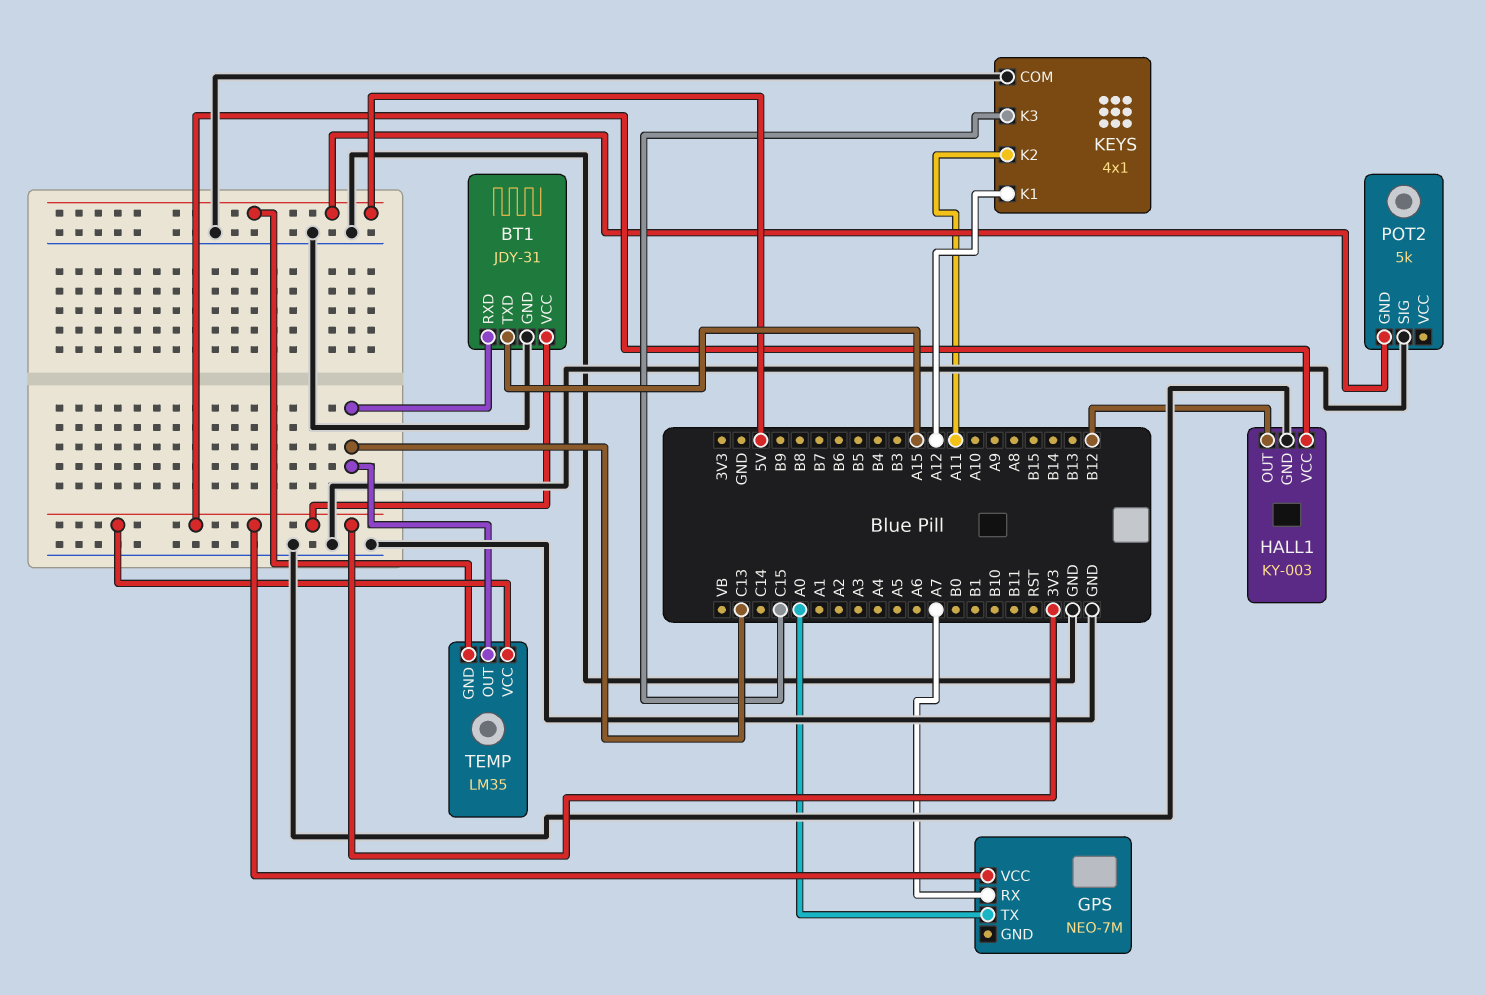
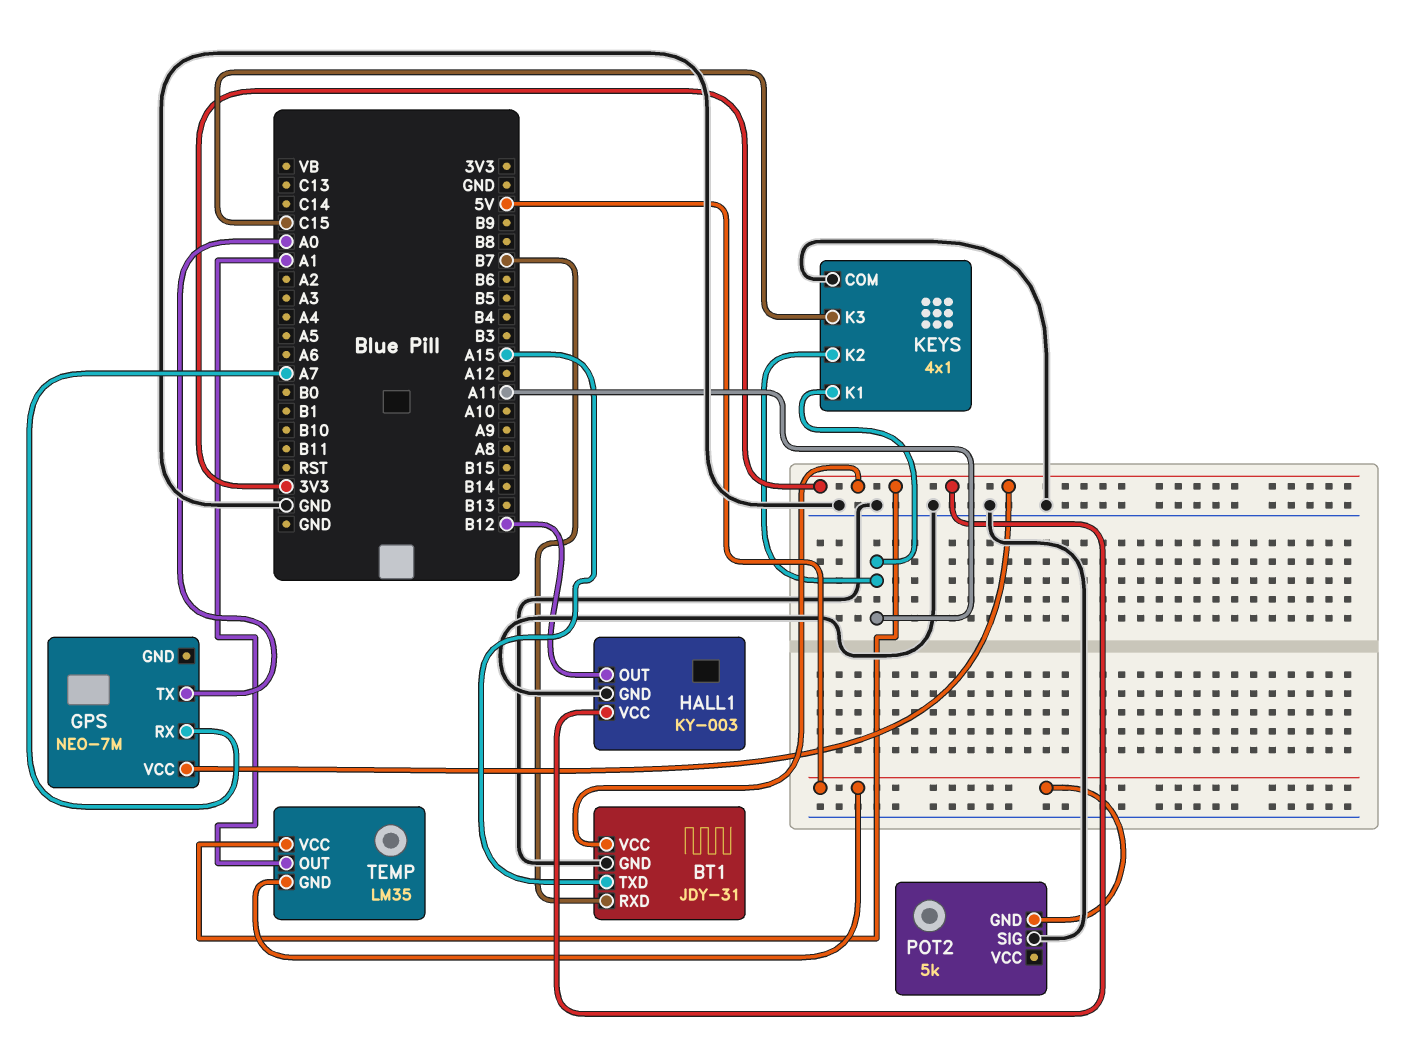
BT1 pin RXD: C13 -> B7
KEYS pin K1: A12 -> A11
TEMP pin OUT: C13 -> A1

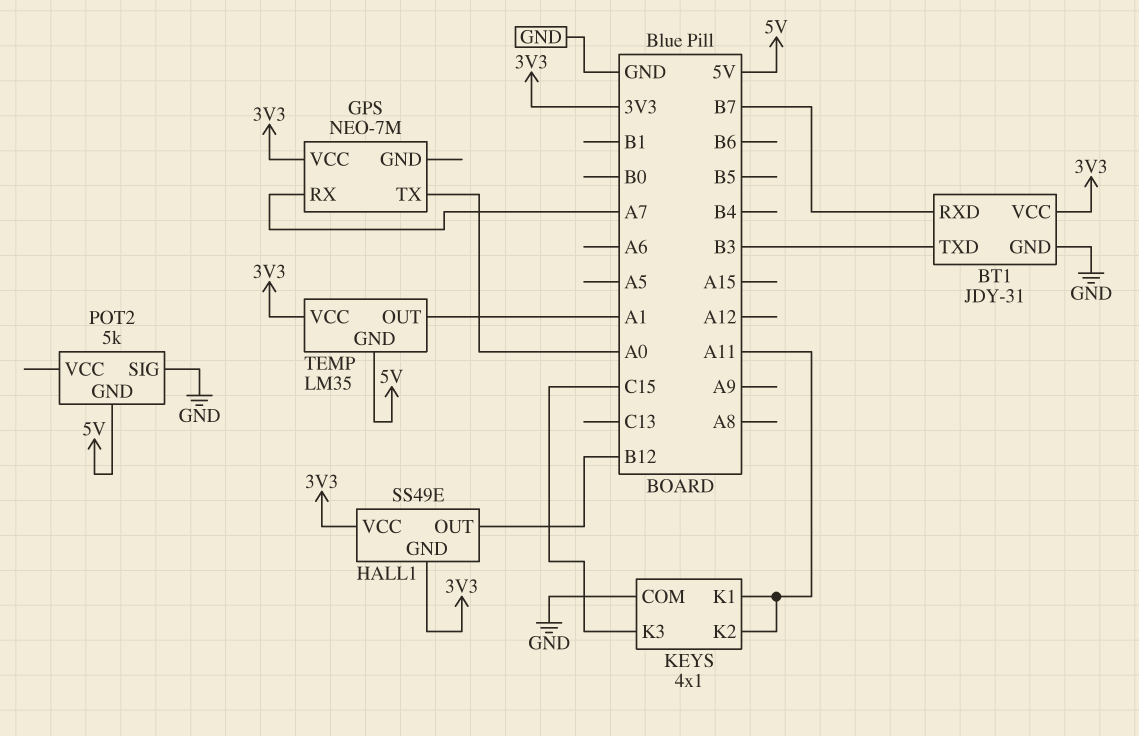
BT1 pin TXD: A15 -> B3
HALL1: KY-003 -> SS49E
HALL1 pin GND: GND -> 3V3

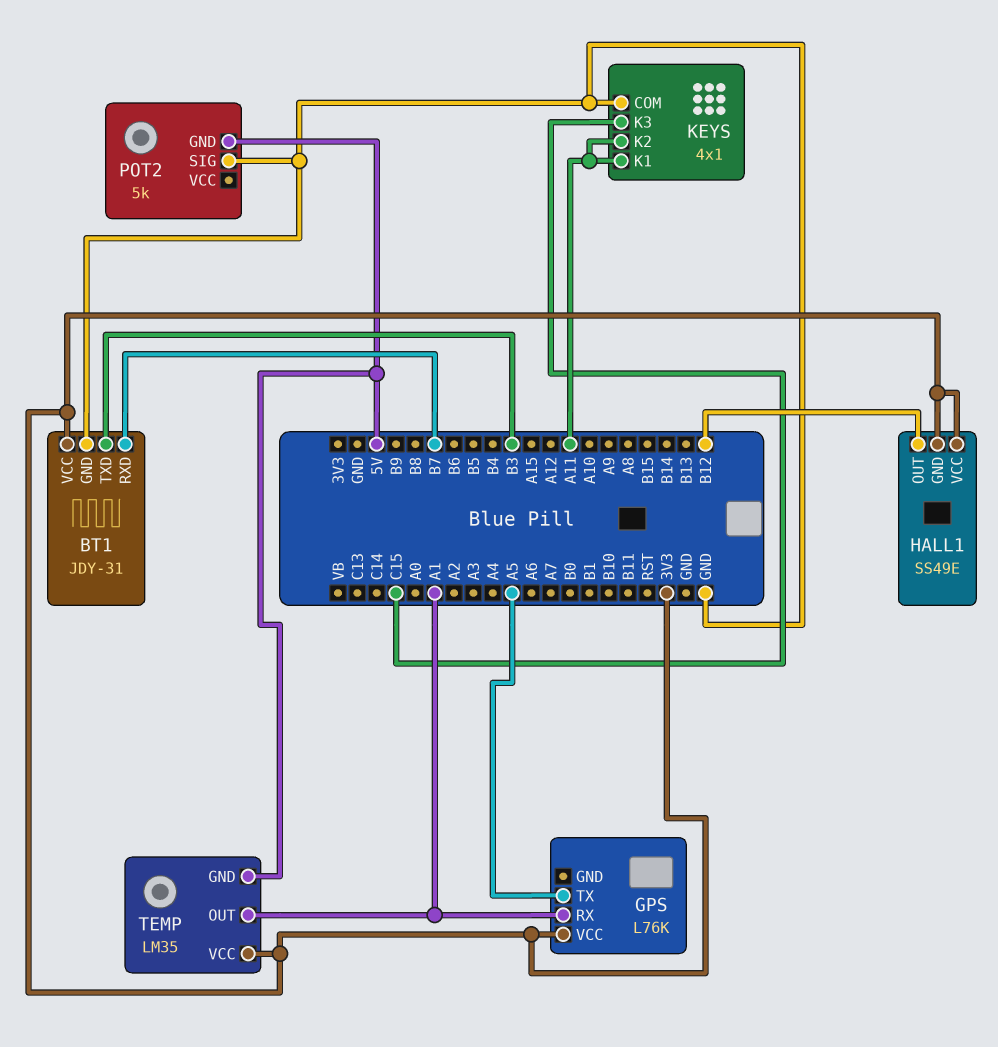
GPS: NEO-7M -> L76K
GPS pin RX: A7 -> A1
GPS pin TX: A0 -> A5

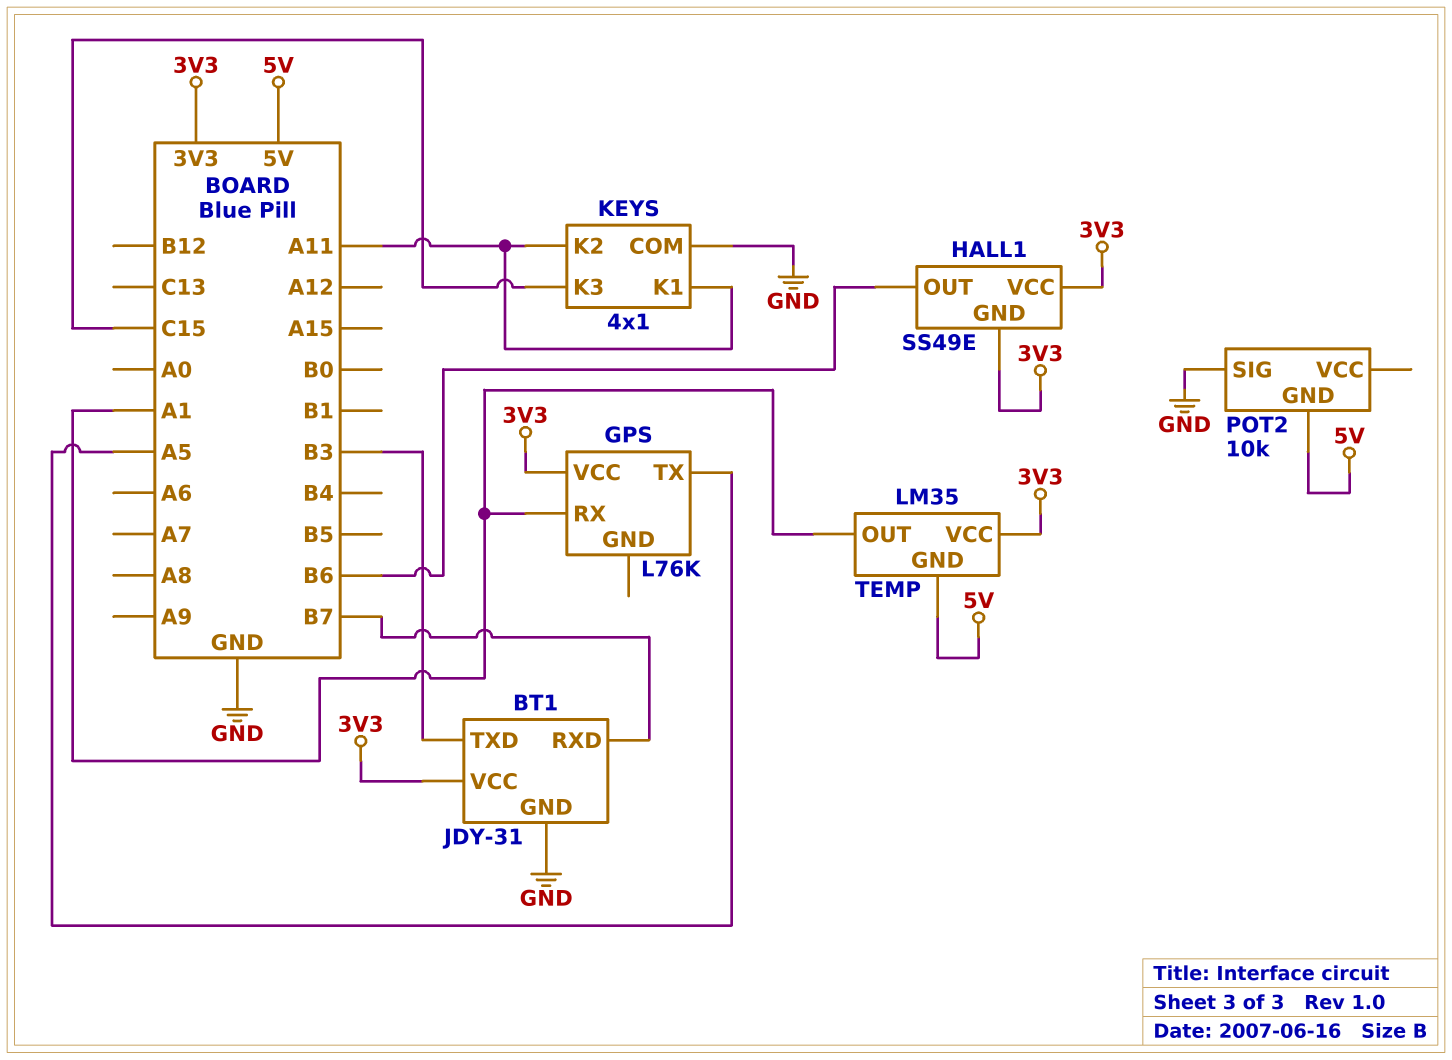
HALL1 pin OUT: B12 -> B6
POT2: 5k -> 10k

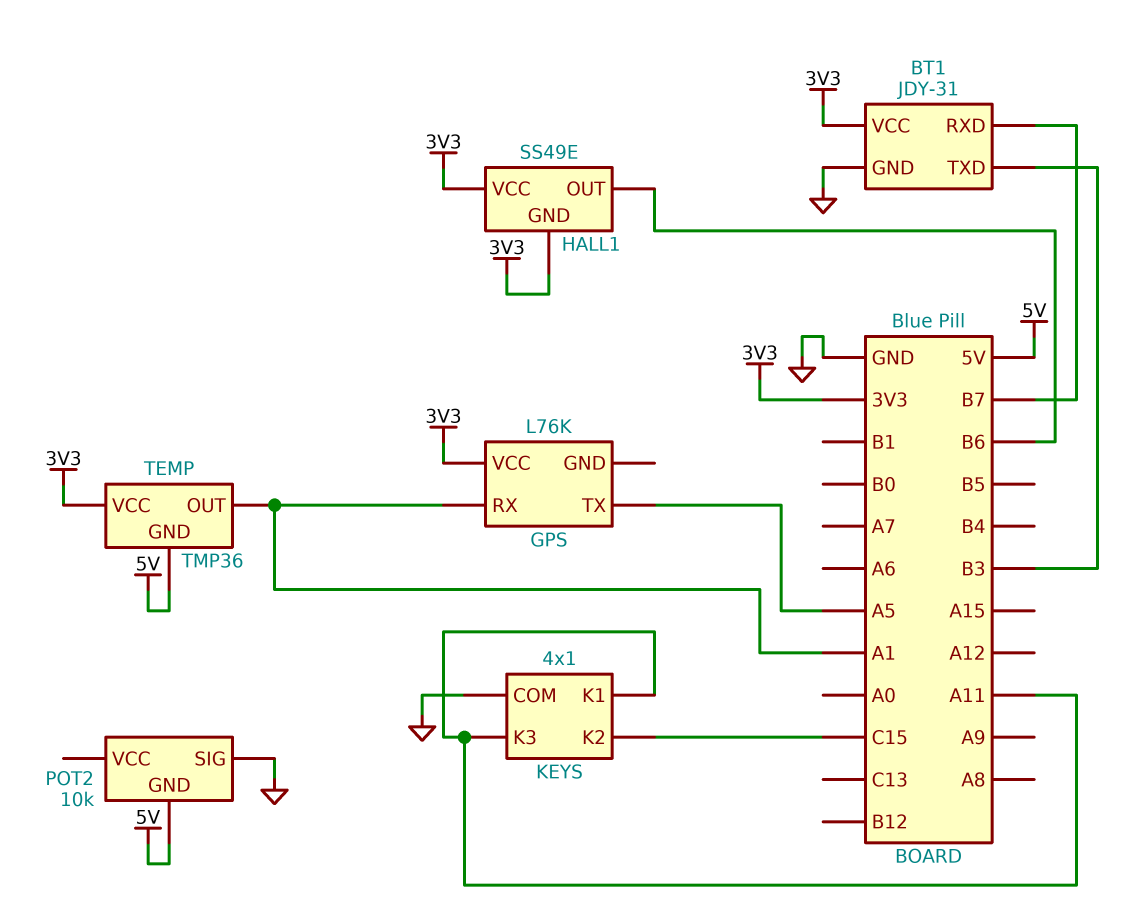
KEYS pin K2: A11 -> C15
KEYS pin K3: C15 -> A11
TEMP: LM35 -> TMP36

